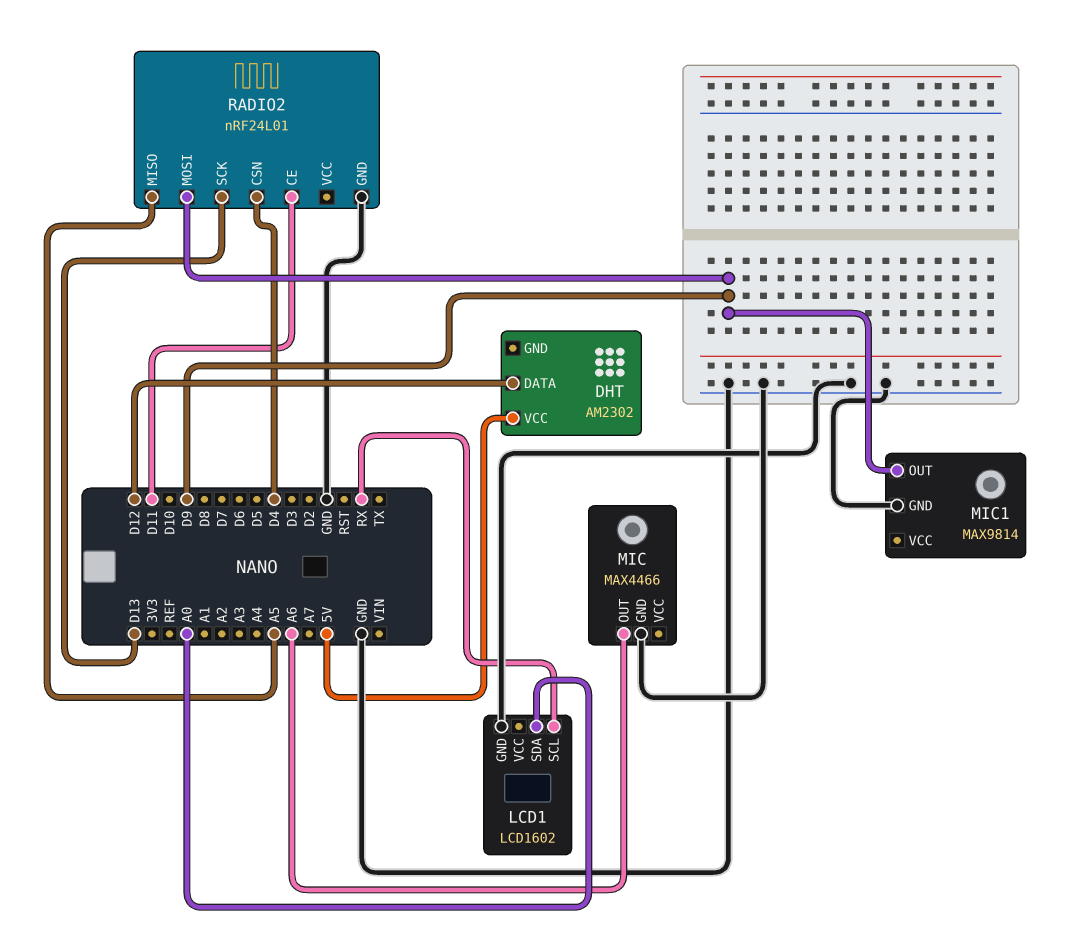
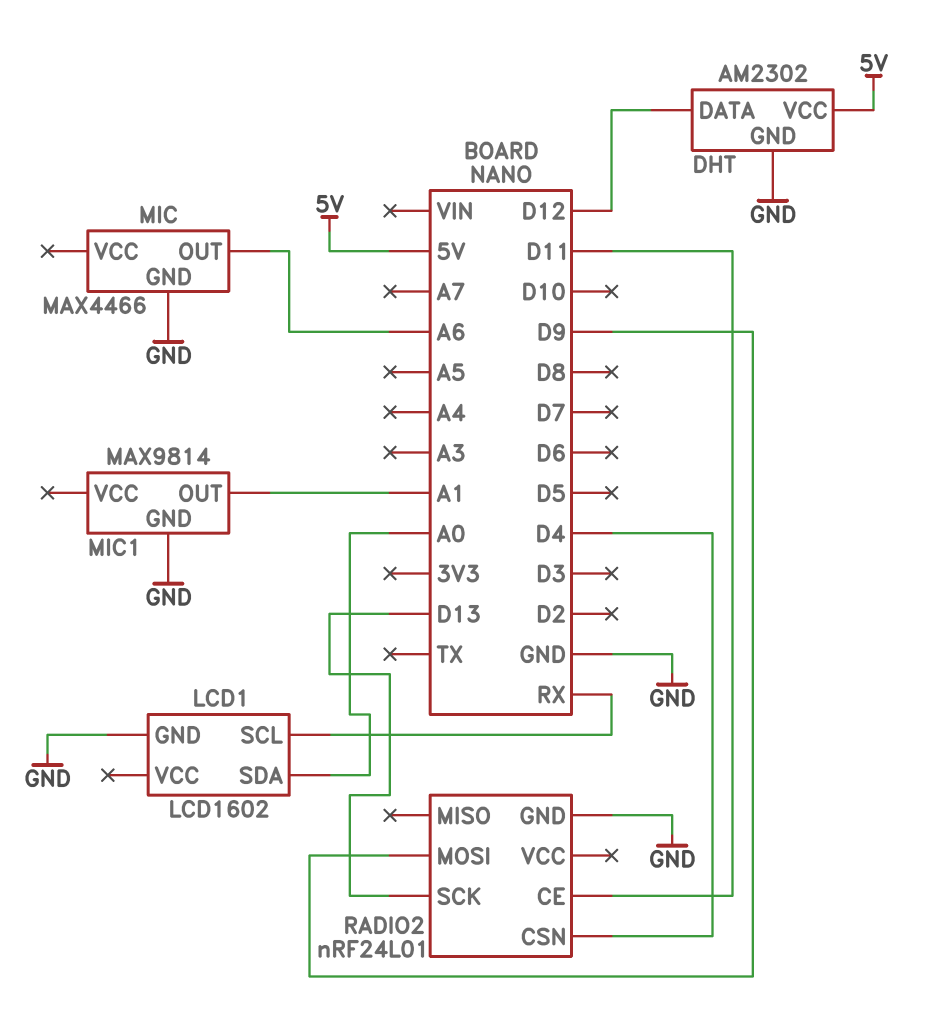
DHT pin GND: none -> GND
MIC1 pin OUT: D9 -> A1
RADIO2 pin MISO: A5 -> none

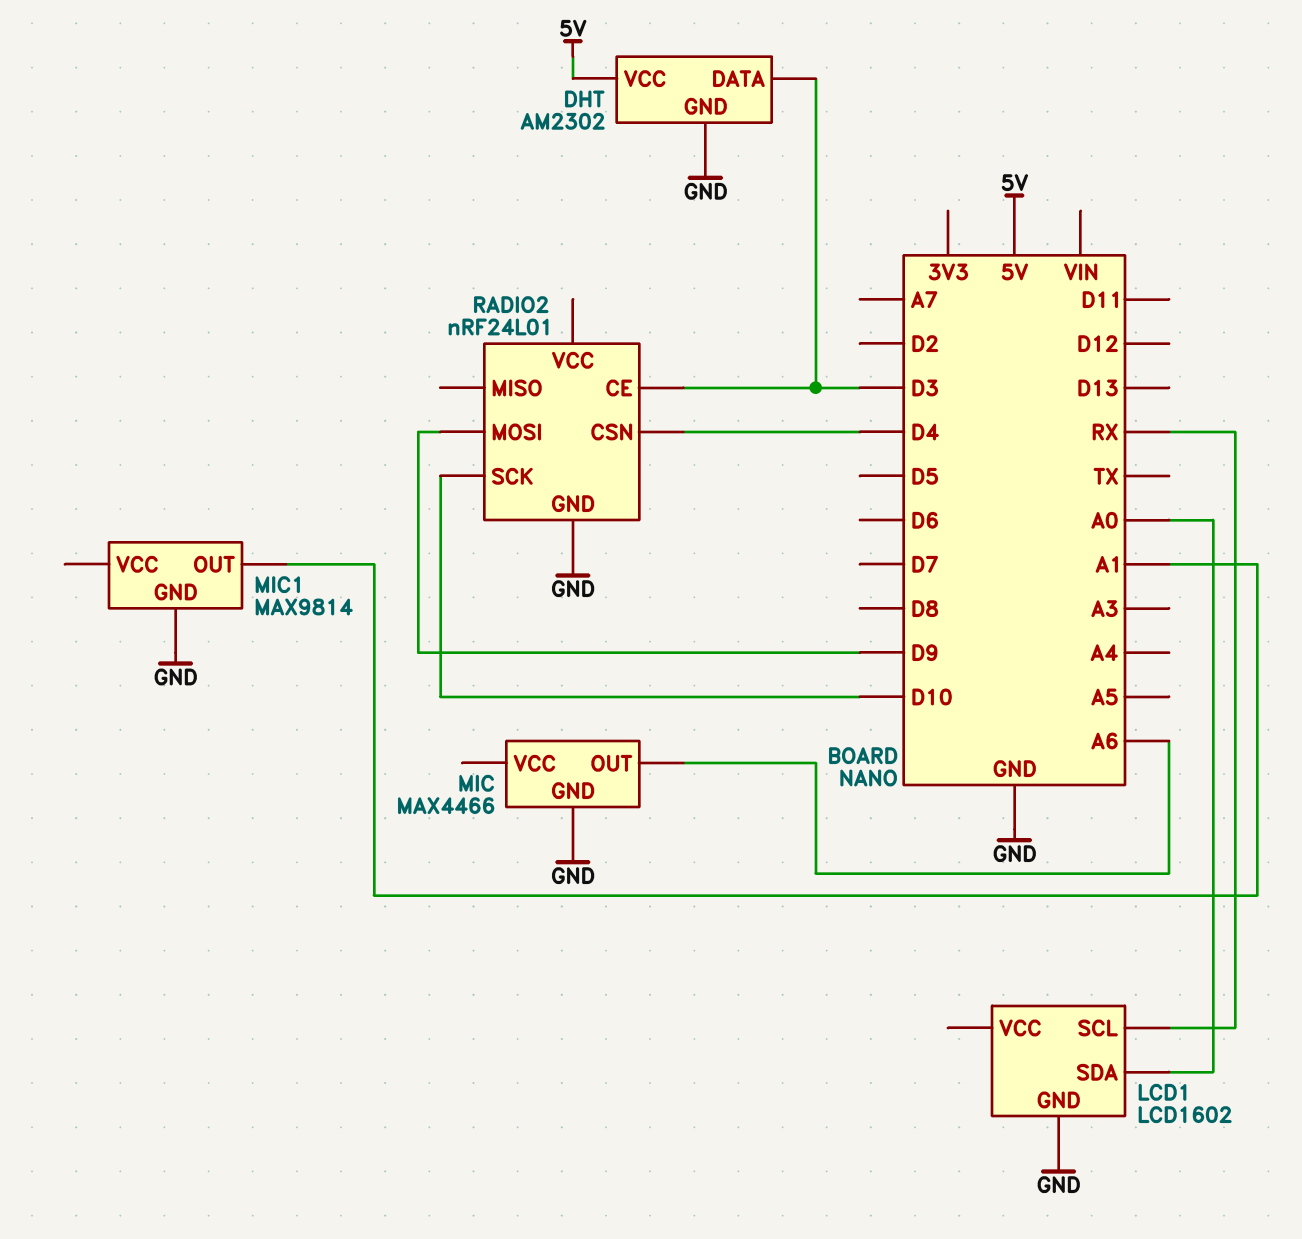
DHT pin DATA: D12 -> D3
RADIO2 pin CE: D11 -> D3
RADIO2 pin SCK: D13 -> D10

